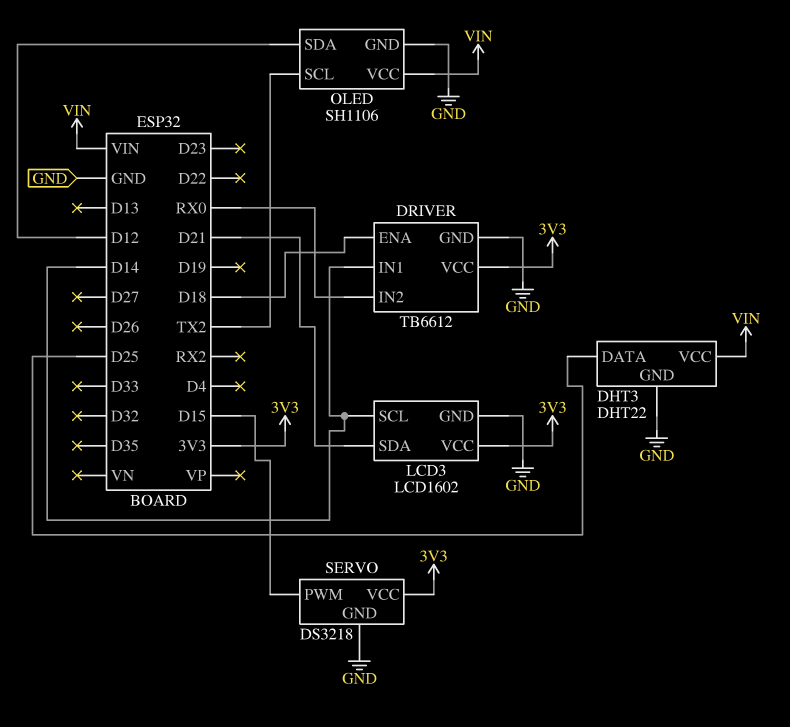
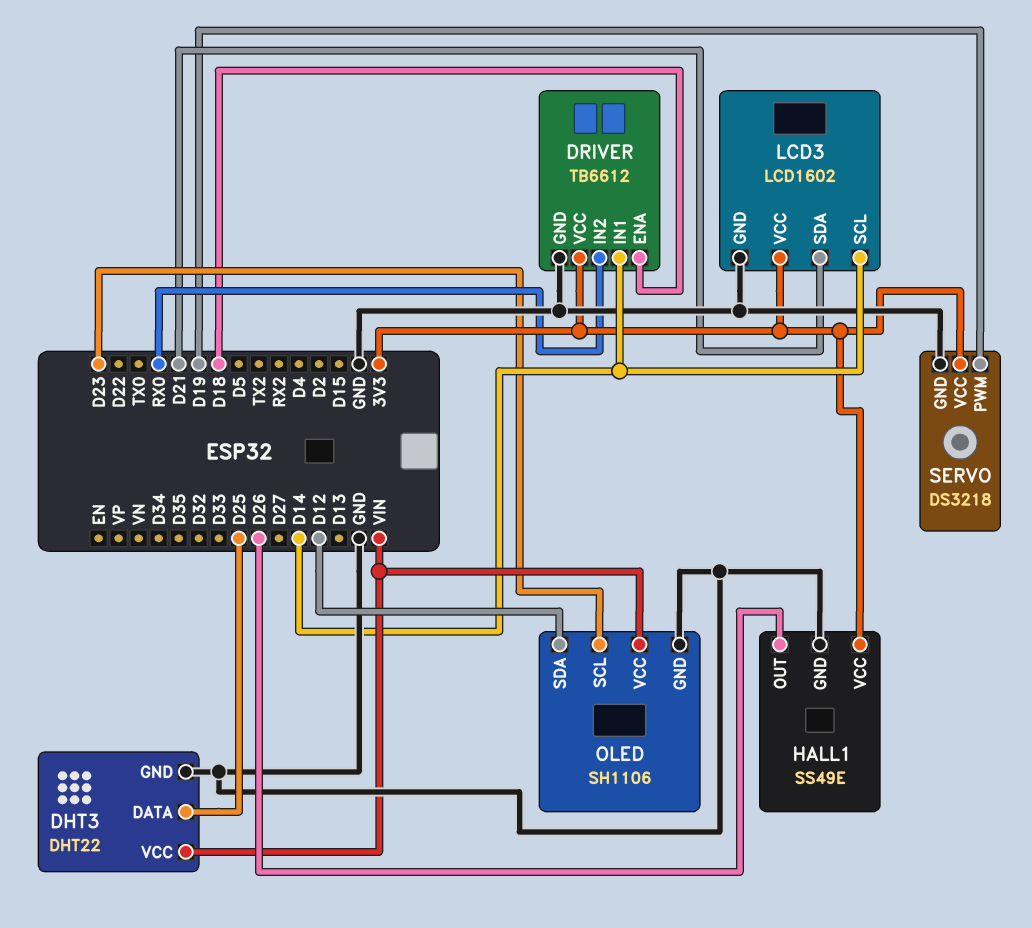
HALL1: none -> SS49E
HALL1 pin GND: none -> GND
HALL1 pin OUT: none -> D26
HALL1 pin VCC: none -> 3V3
OLED pin SCL: TX2 -> D23
SERVO pin PWM: D15 -> D19

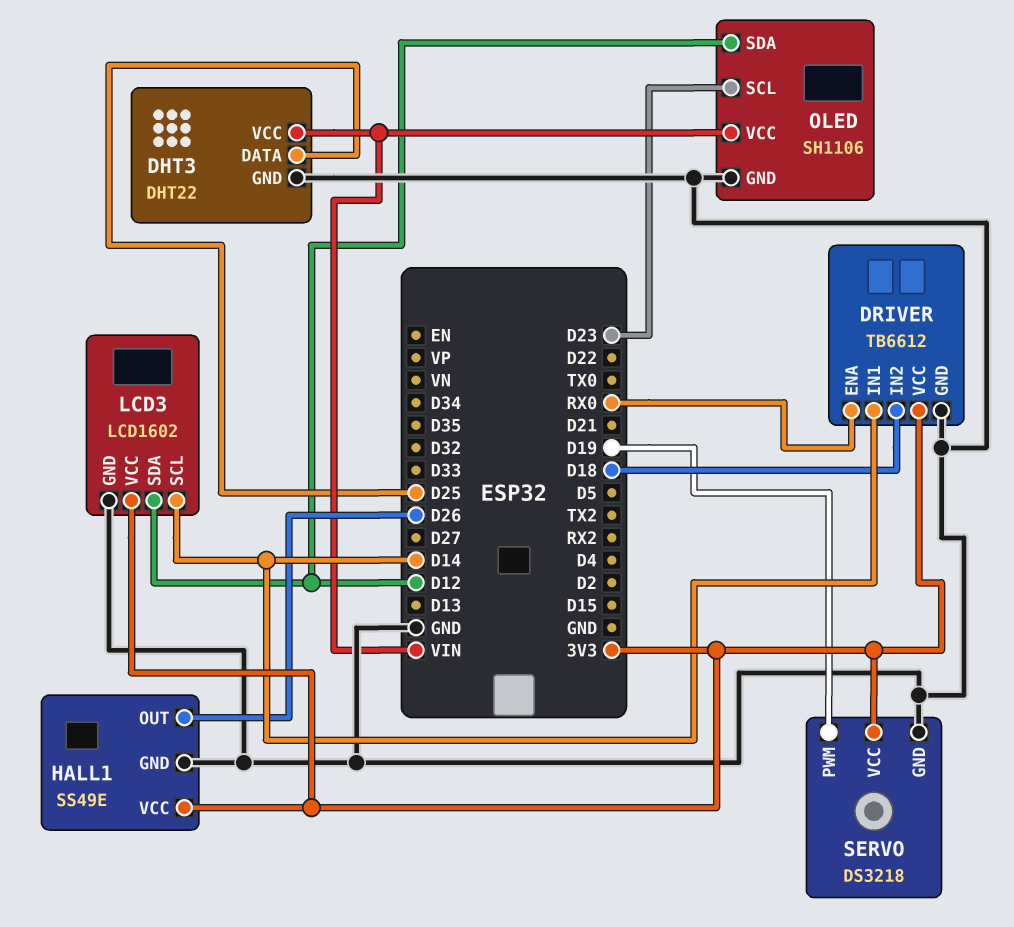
DRIVER pin ENA: D18 -> RX0
DRIVER pin IN2: RX0 -> D18
LCD3 pin SDA: D21 -> D12

